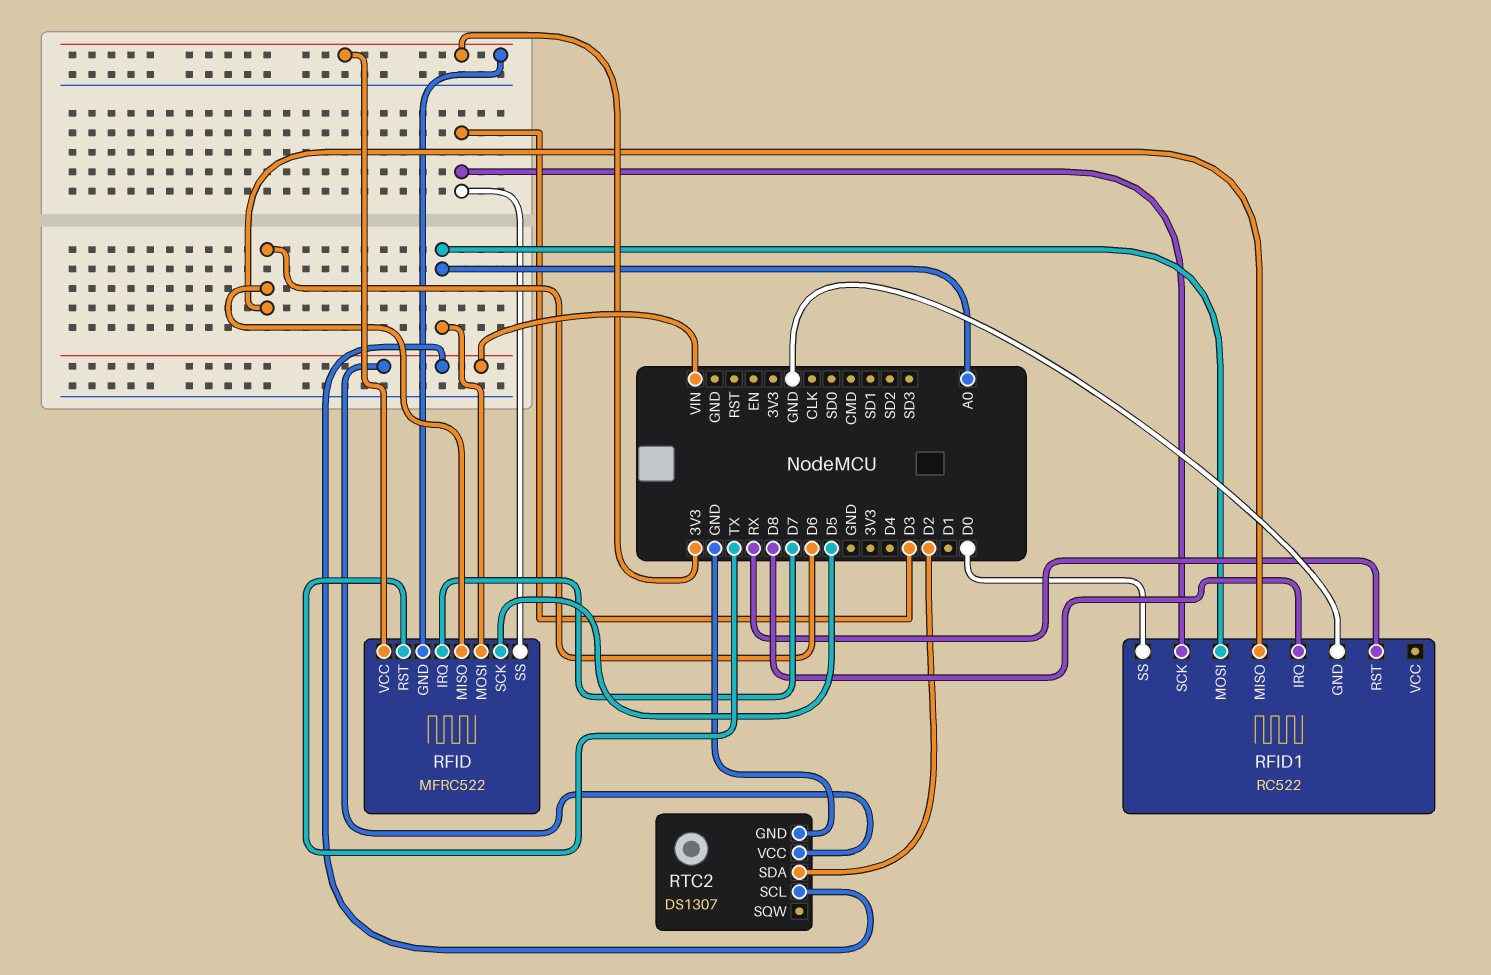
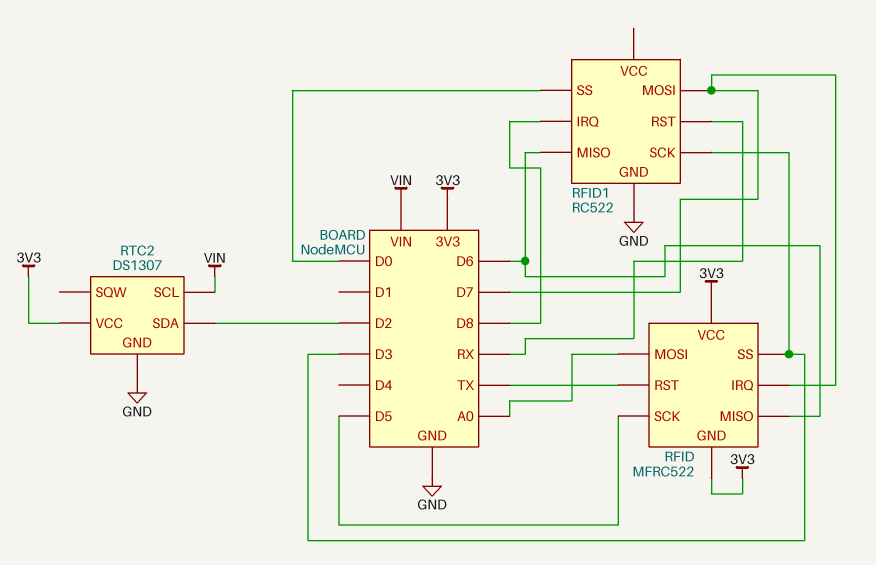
RFID1 pin MOSI: A0 -> D7
RTC2 pin VCC: VIN -> 3V3

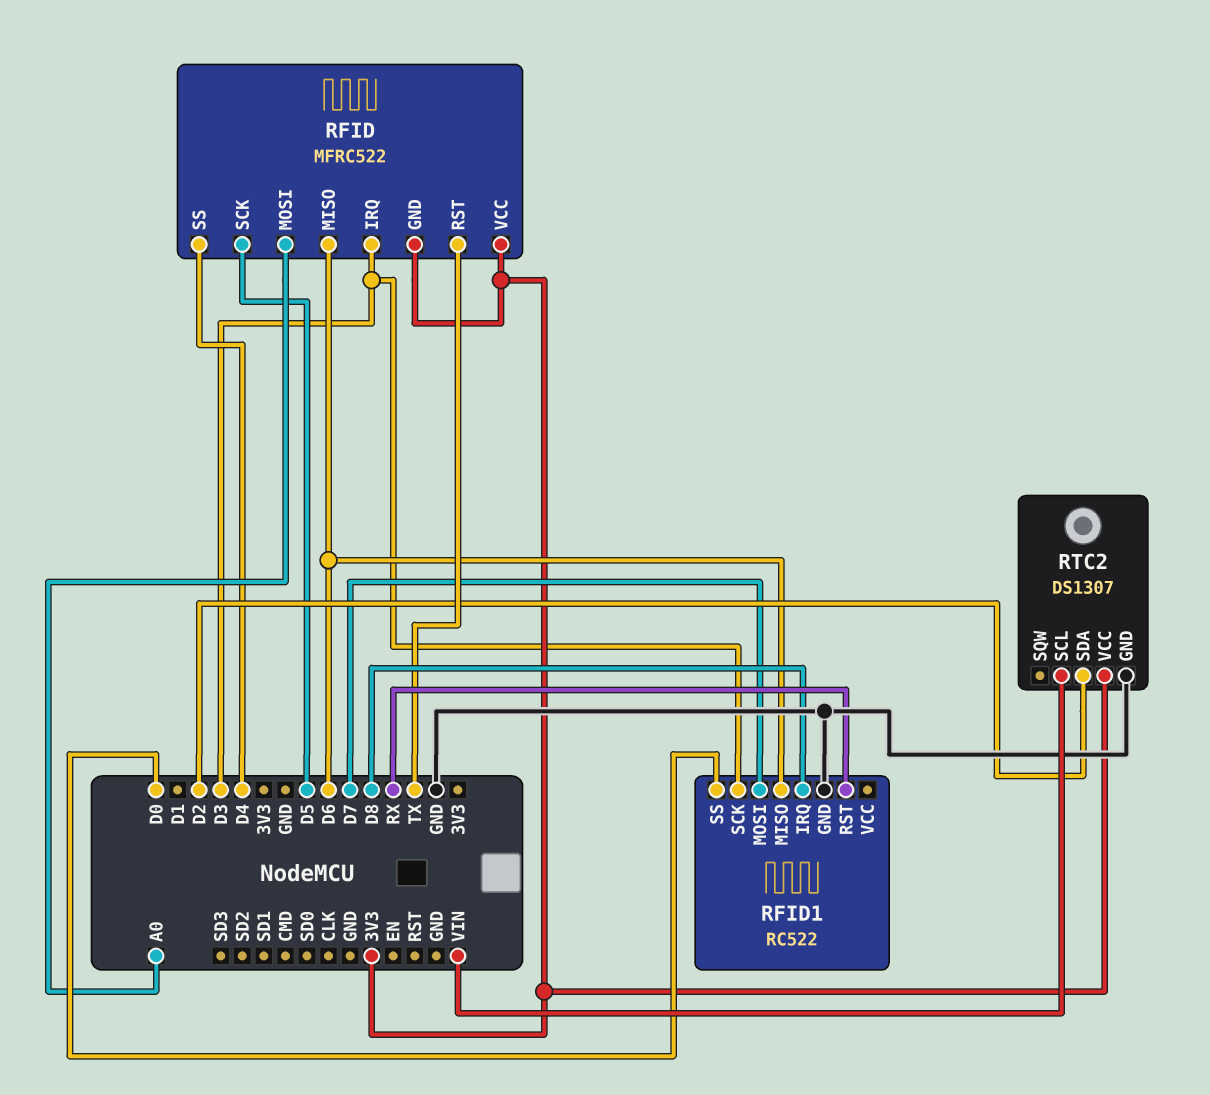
RFID pin IRQ: D7 -> D3
RFID pin SS: D3 -> D4

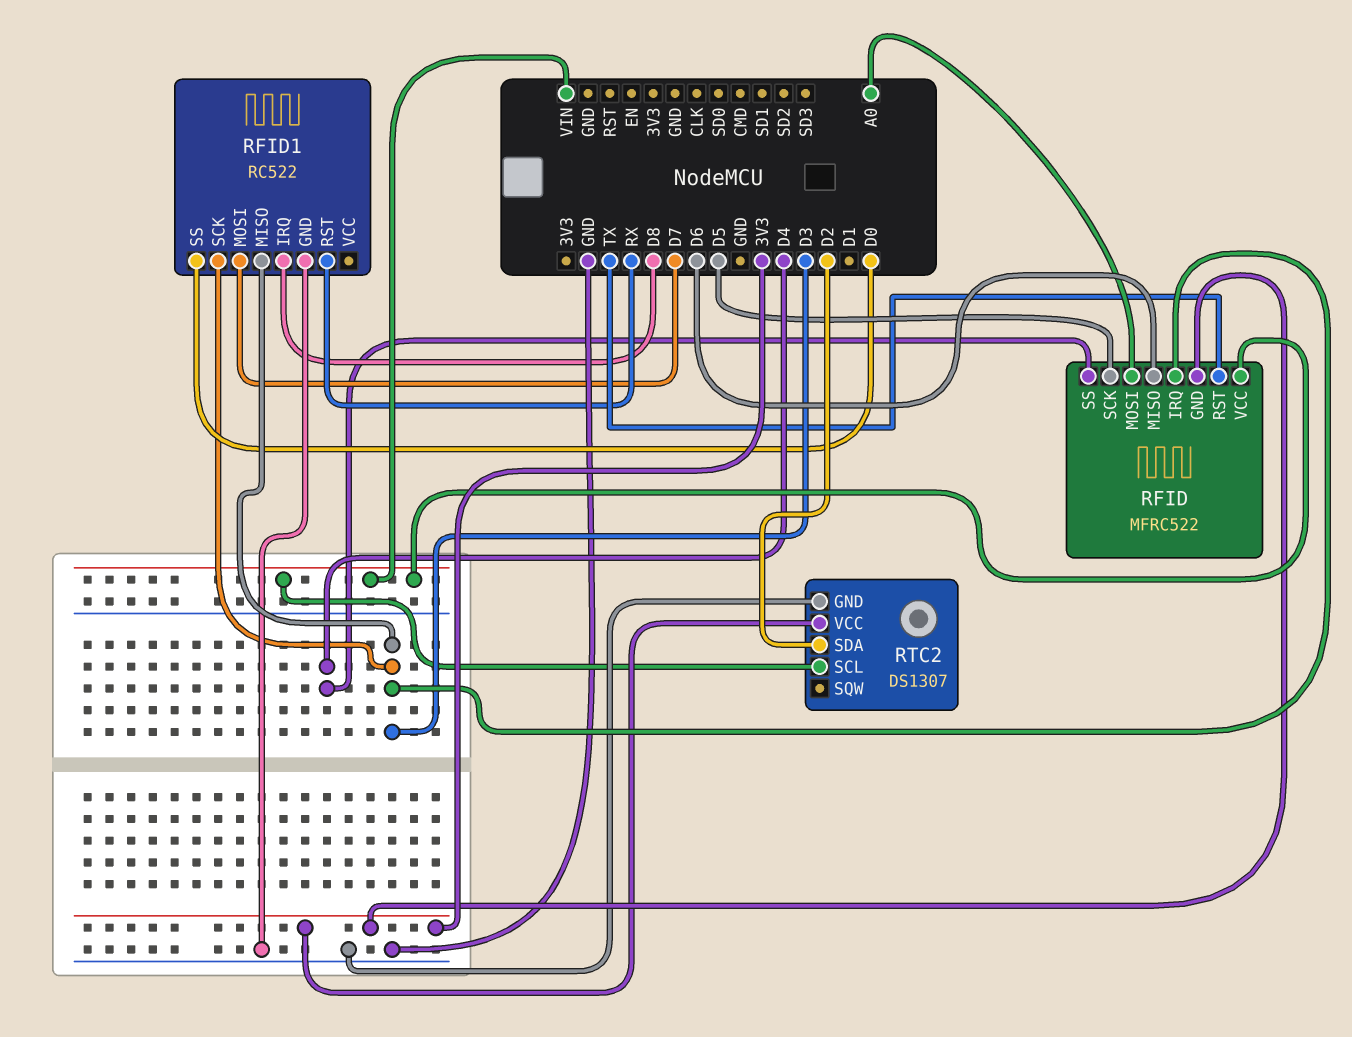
RFID pin VCC: 3V3 -> VIN
RFID1 pin MISO: D6 -> D3

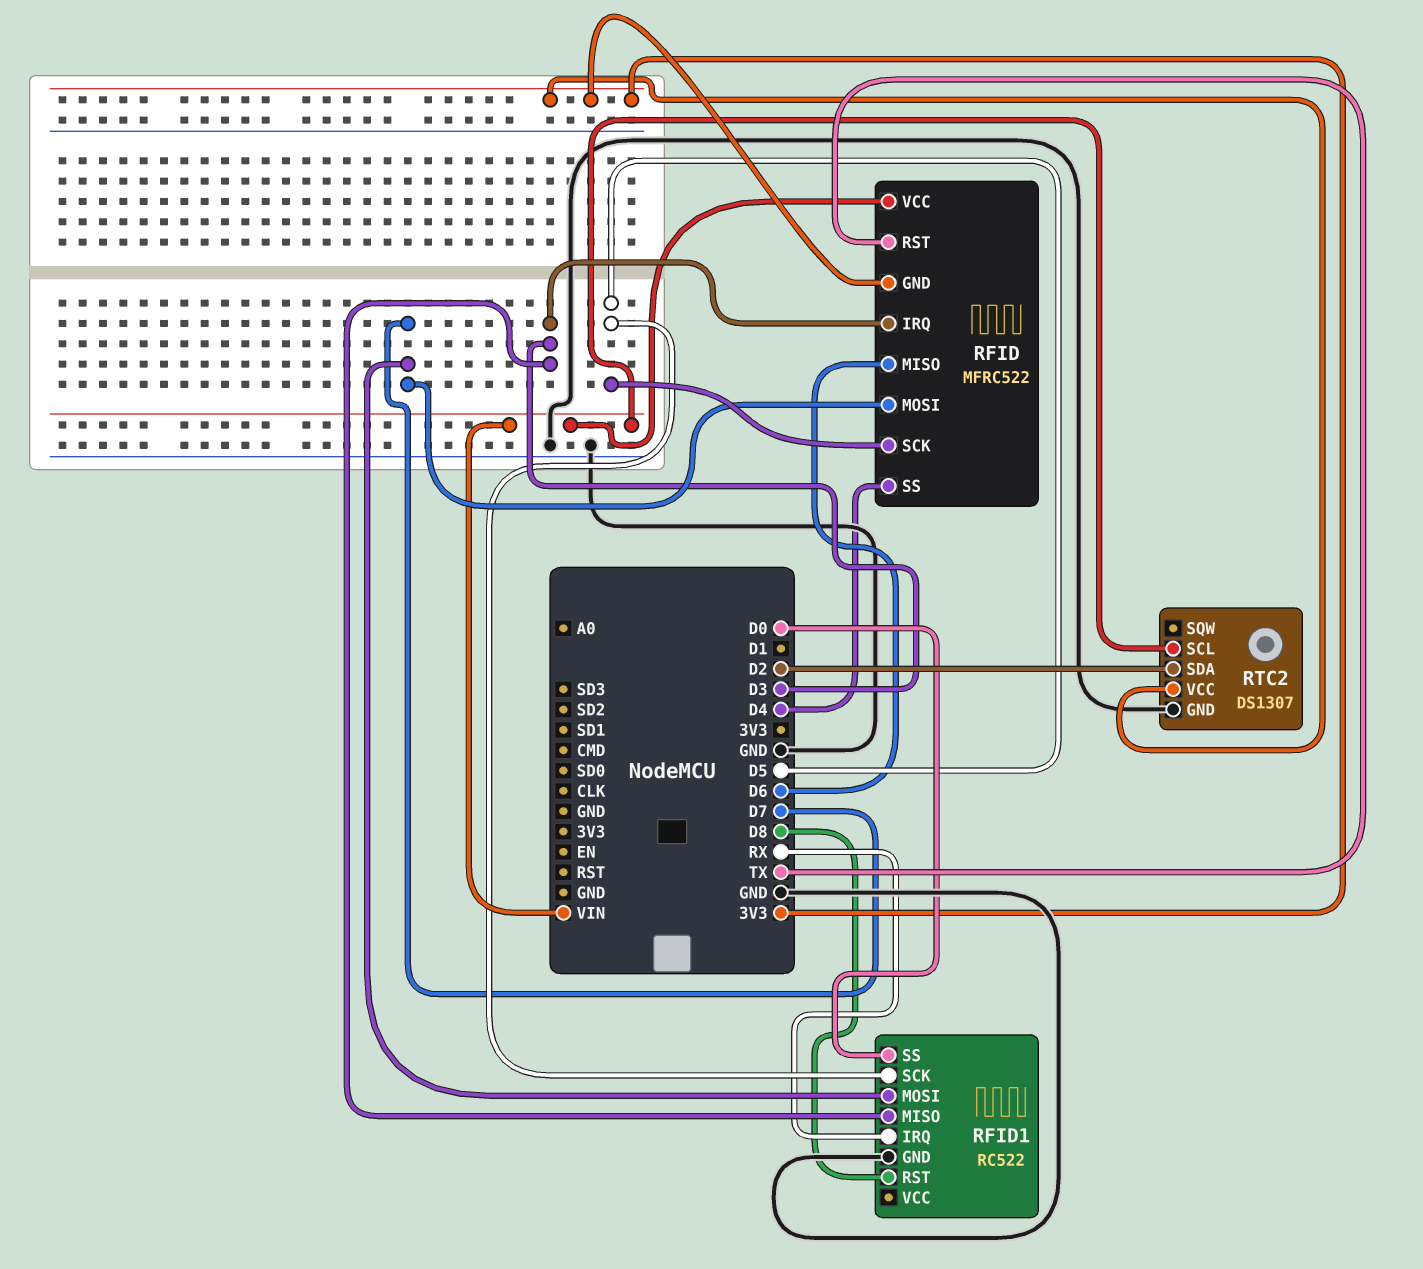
RFID pin MOSI: A0 -> D7
RFID1 pin IRQ: D8 -> RX
RFID1 pin RST: RX -> D8
RFID1 pin SCK: D3 -> D5

